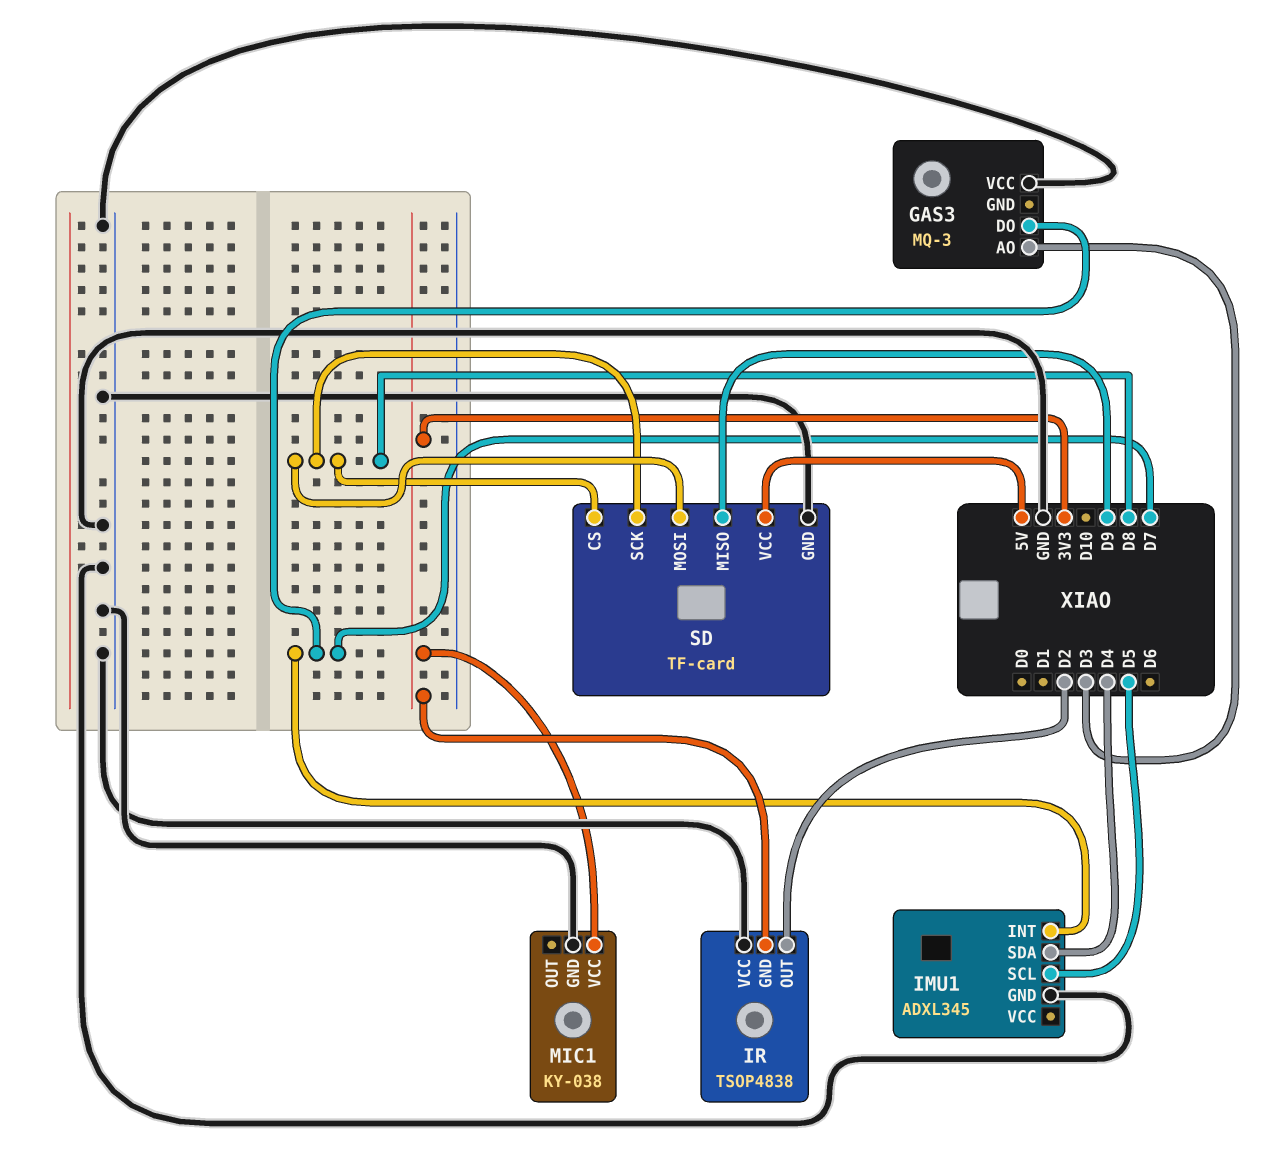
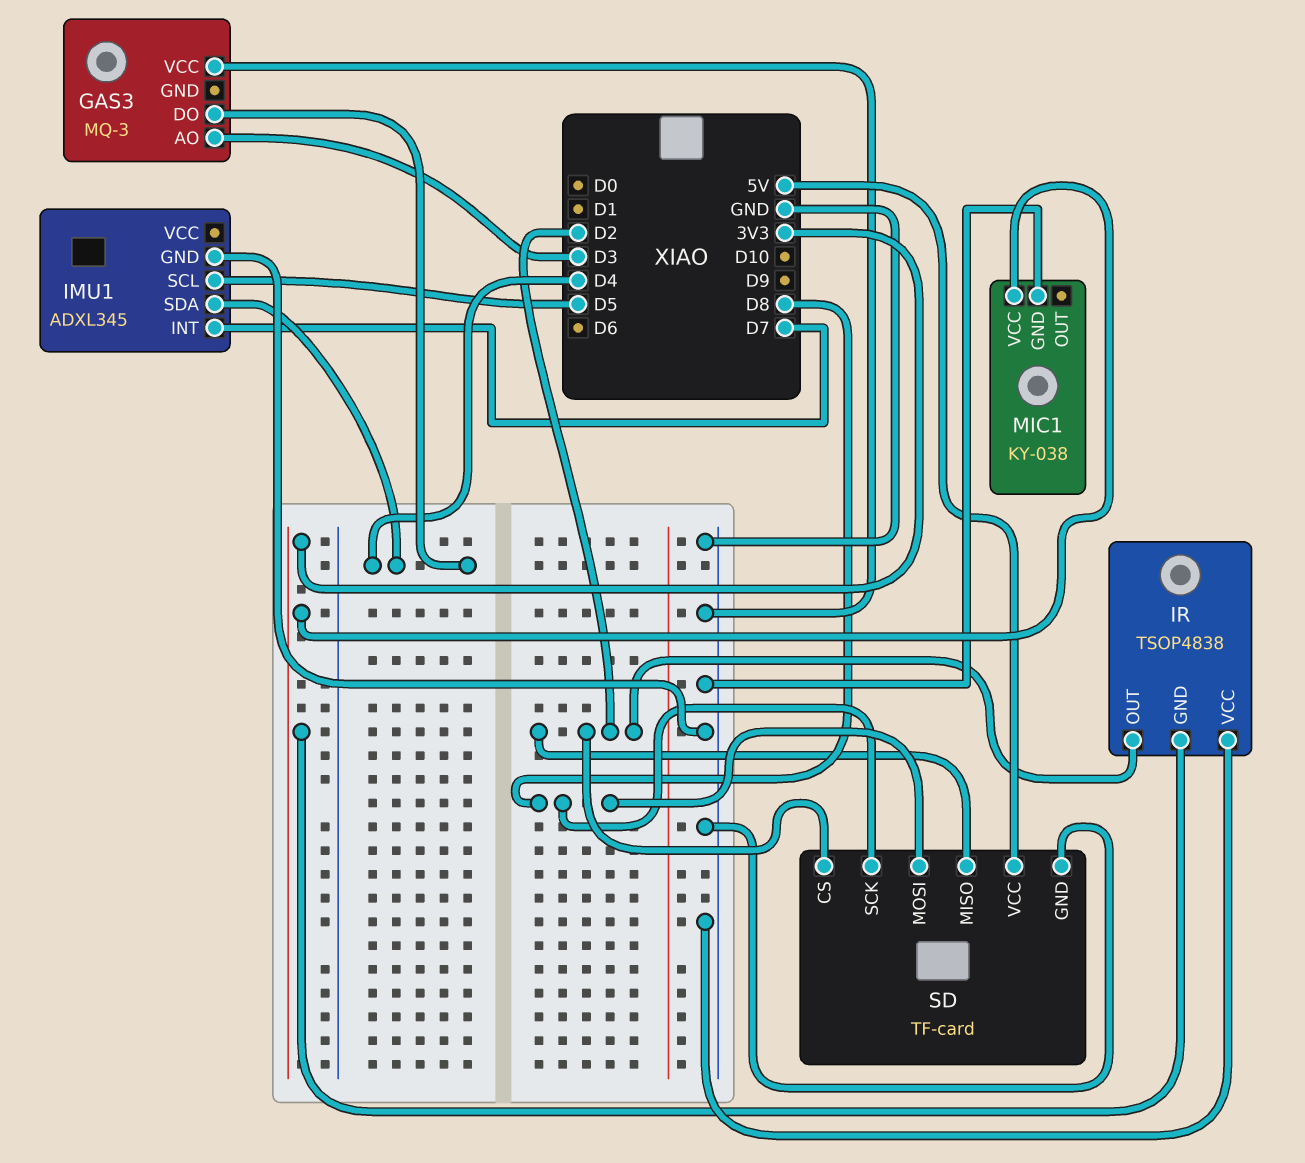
GAS3 pin DO: D7 -> D4
SD pin CS: D8 -> D2
SD pin MISO: D9 -> D2

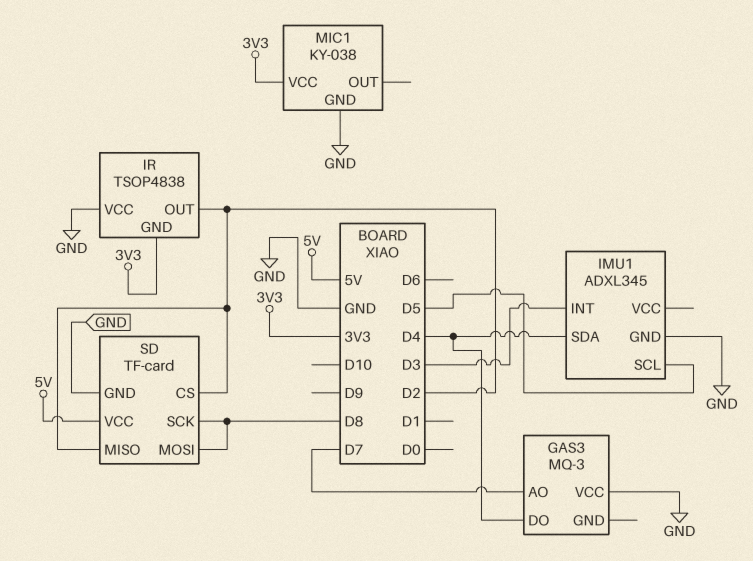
GAS3 pin AO: D3 -> D7
IMU1 pin INT: D7 -> D3

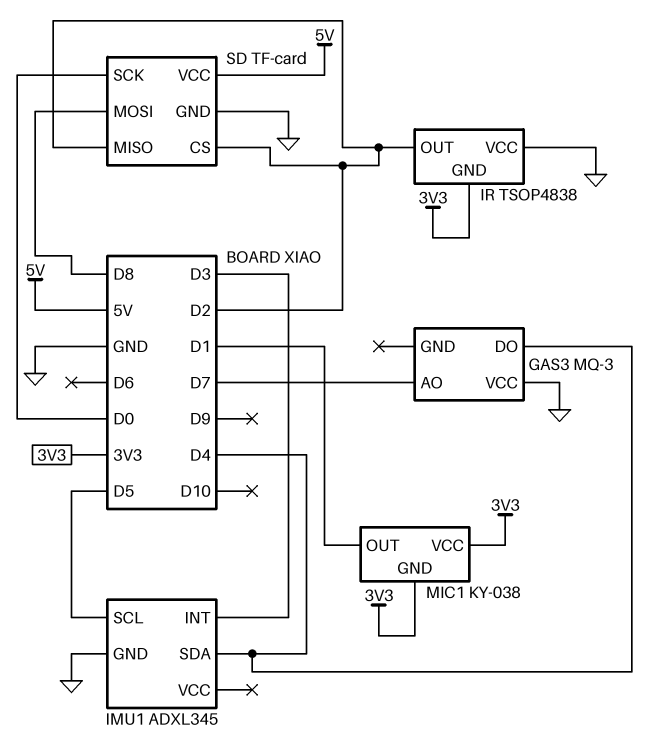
MIC1 pin GND: GND -> 3V3
MIC1 pin OUT: none -> D1
SD pin SCK: D8 -> D0

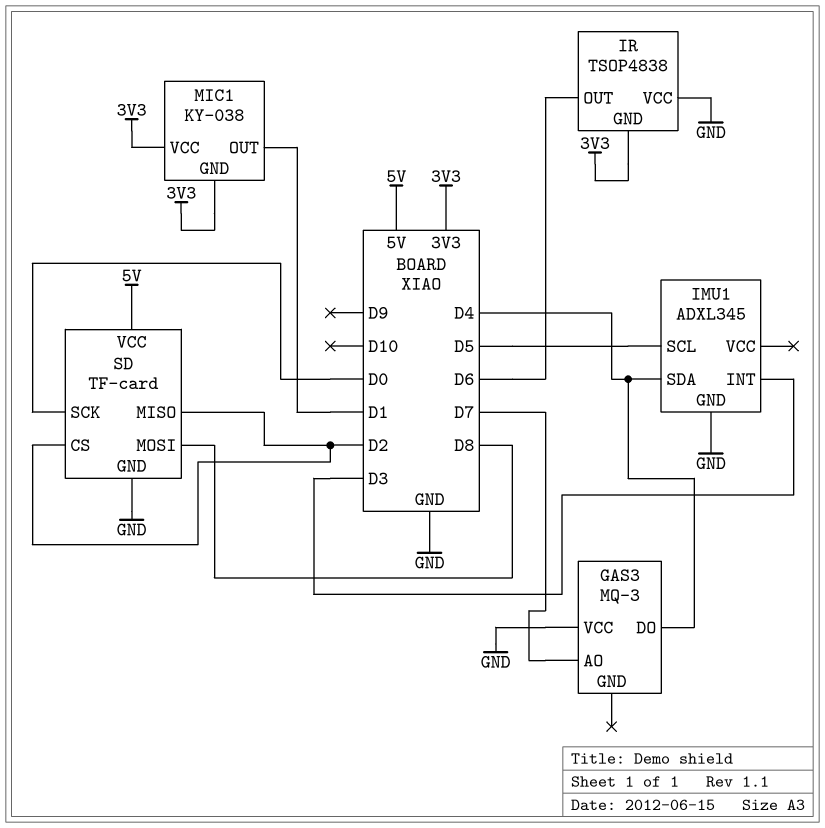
IR pin OUT: D2 -> D6

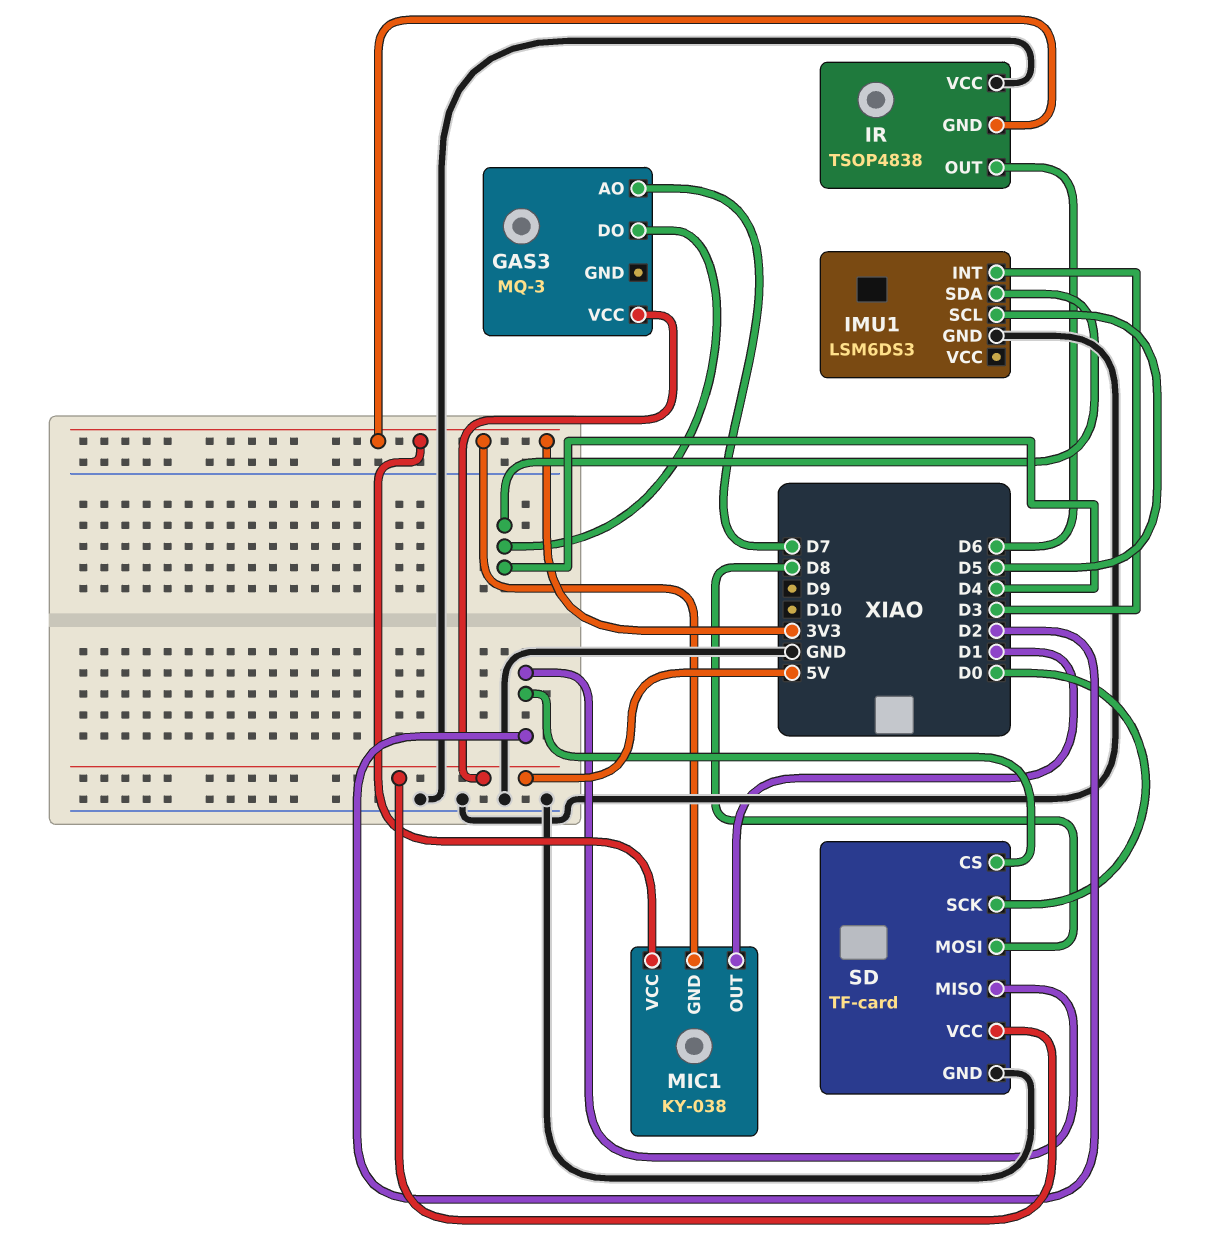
GAS3 pin VCC: GND -> 5V
IMU1: ADXL345 -> LSM6DS3

